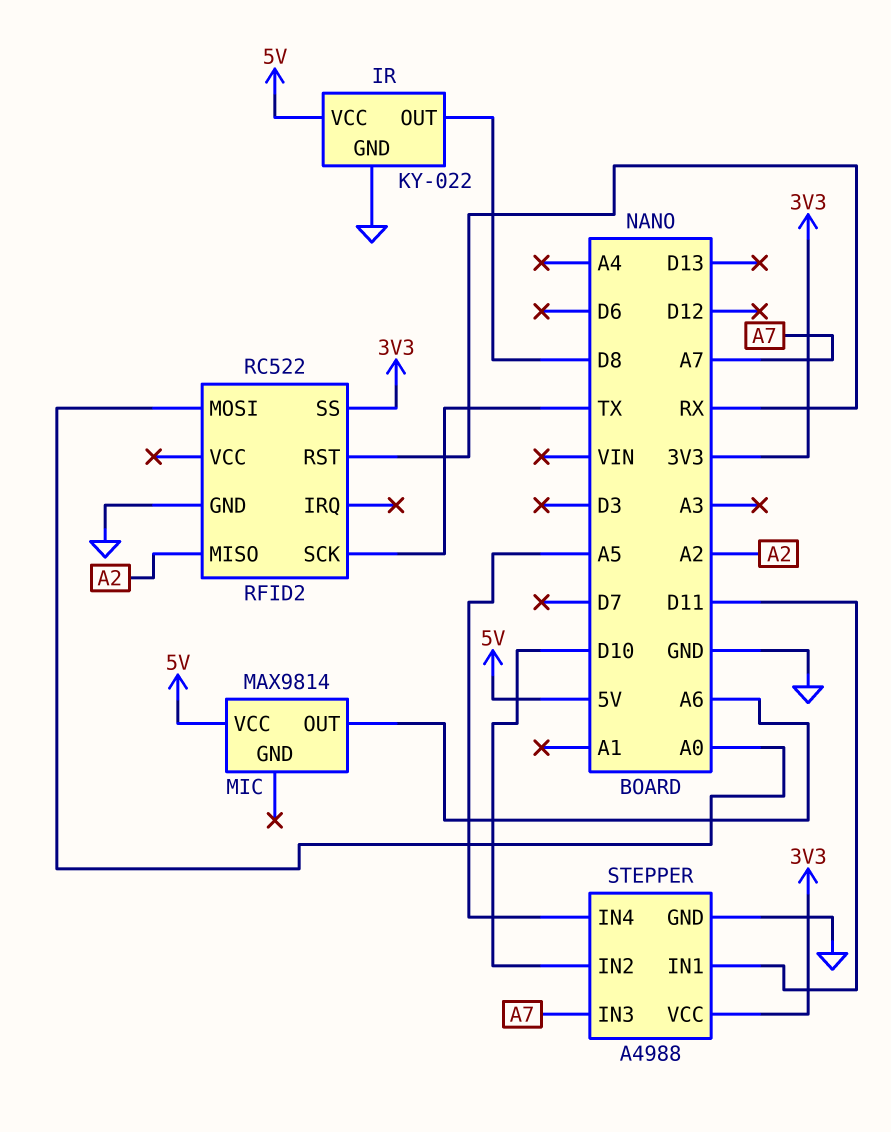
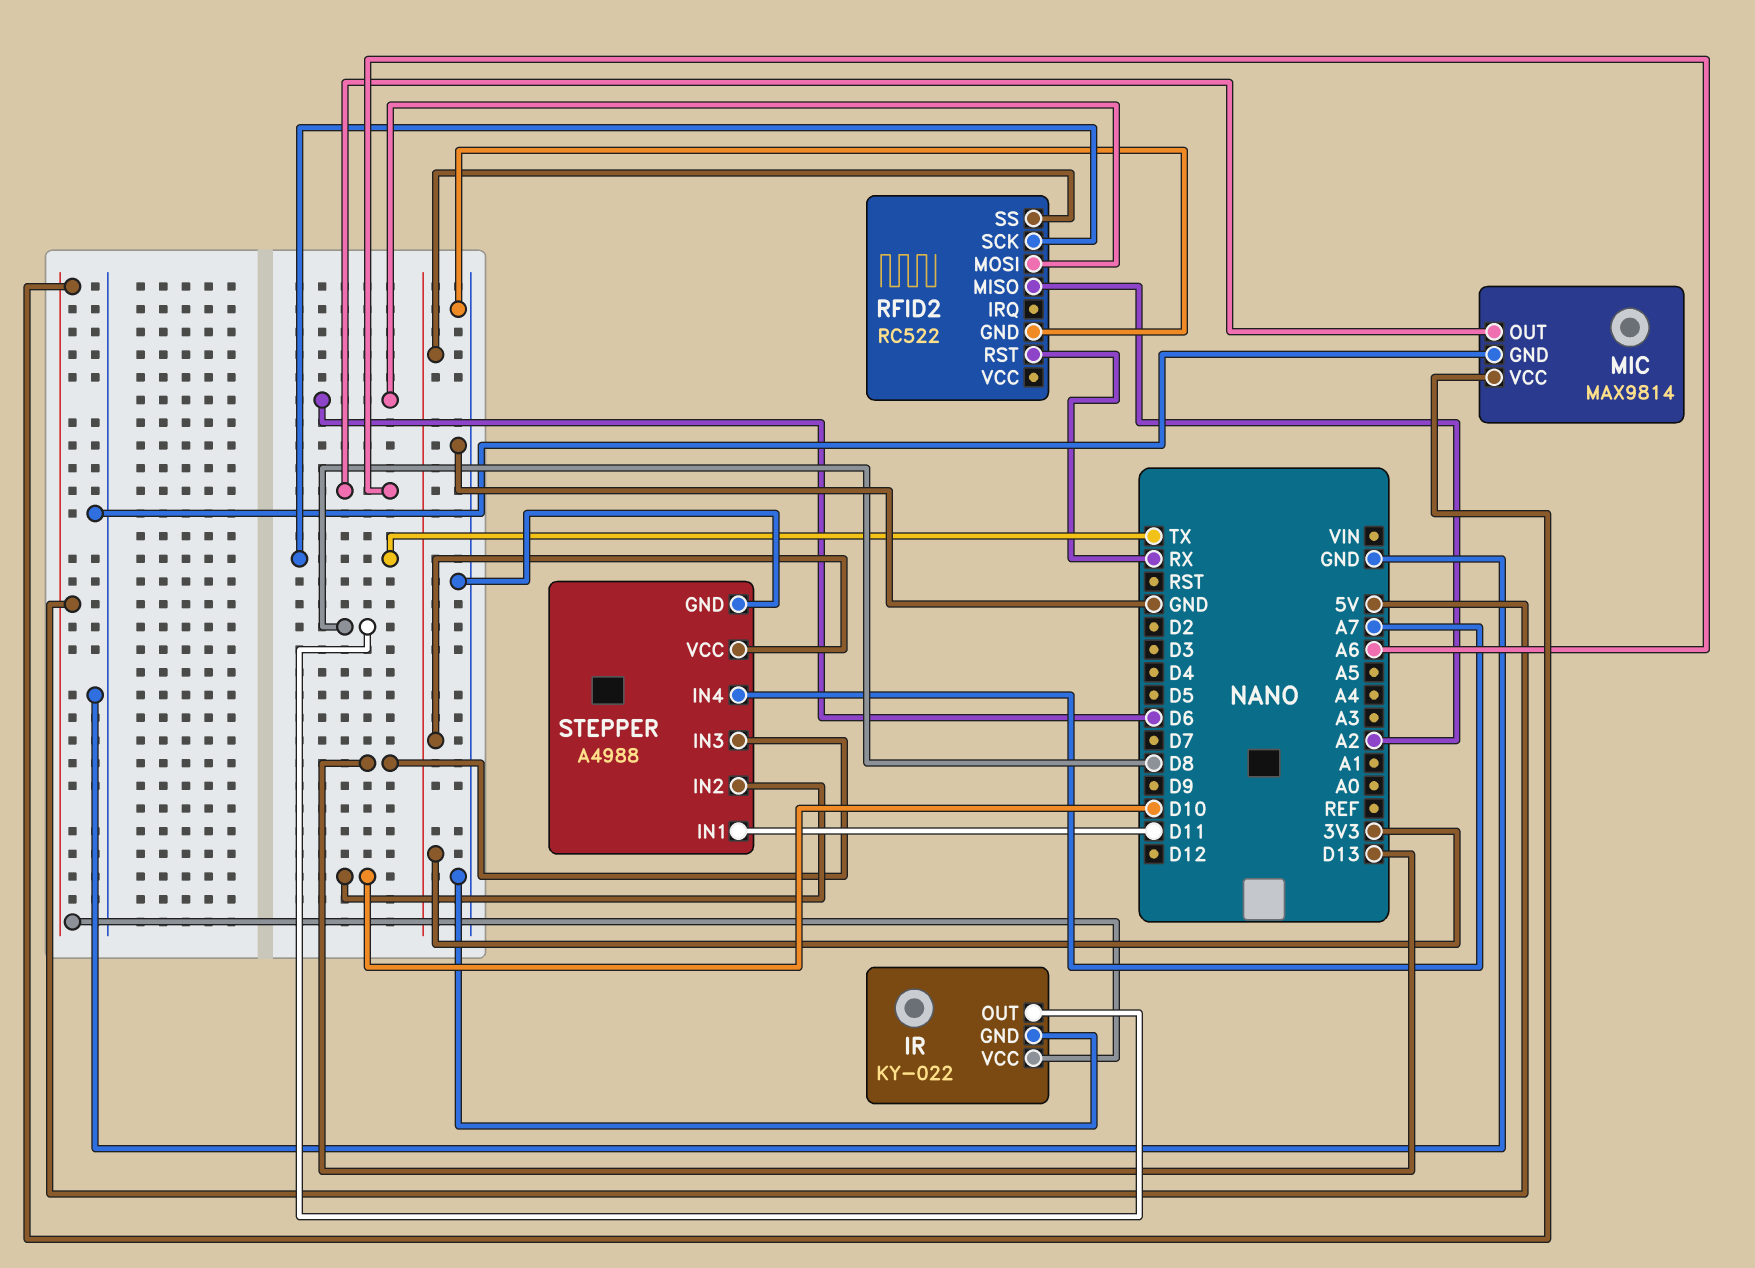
MIC pin GND: none -> GND
RFID2 pin MOSI: A0 -> D6
STEPPER pin IN3: A7 -> D13
STEPPER pin IN4: A5 -> A7

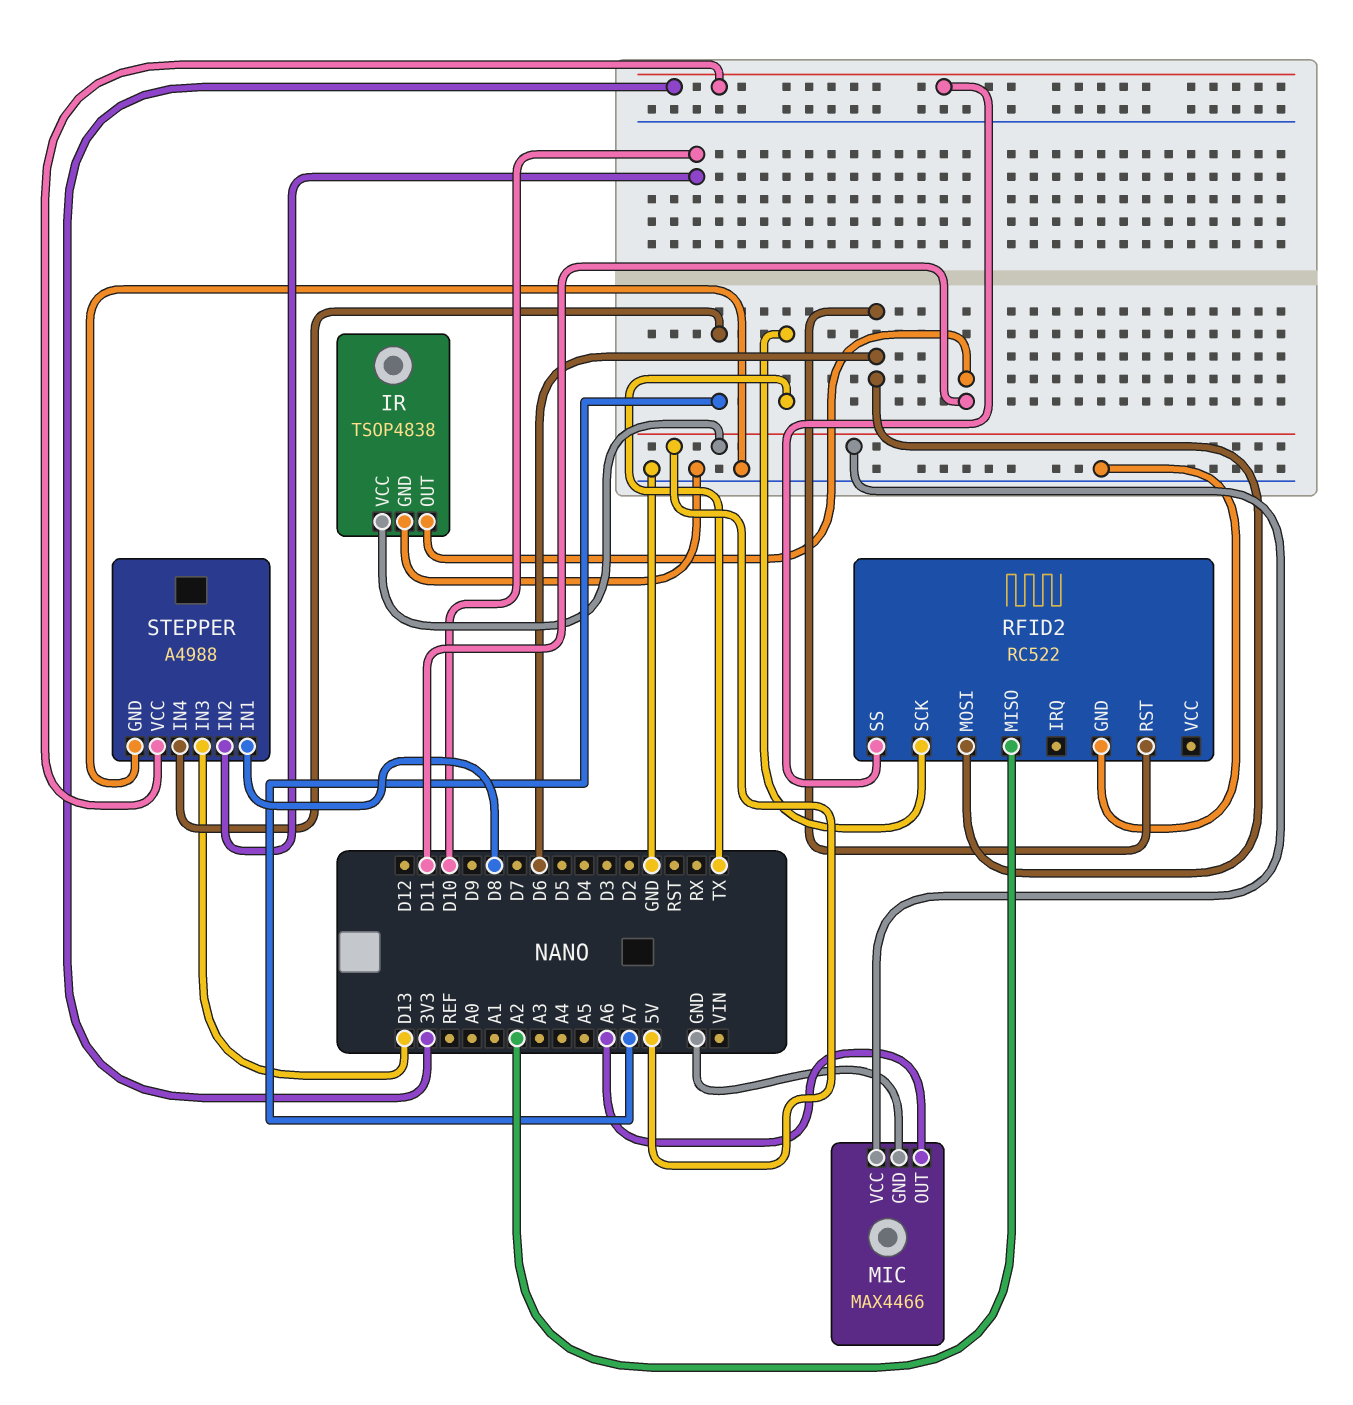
IR: KY-022 -> TSOP4838
IR pin OUT: D8 -> D11
MIC: MAX9814 -> MAX4466
RFID2 pin RST: RX -> D6
STEPPER pin IN1: D11 -> D8

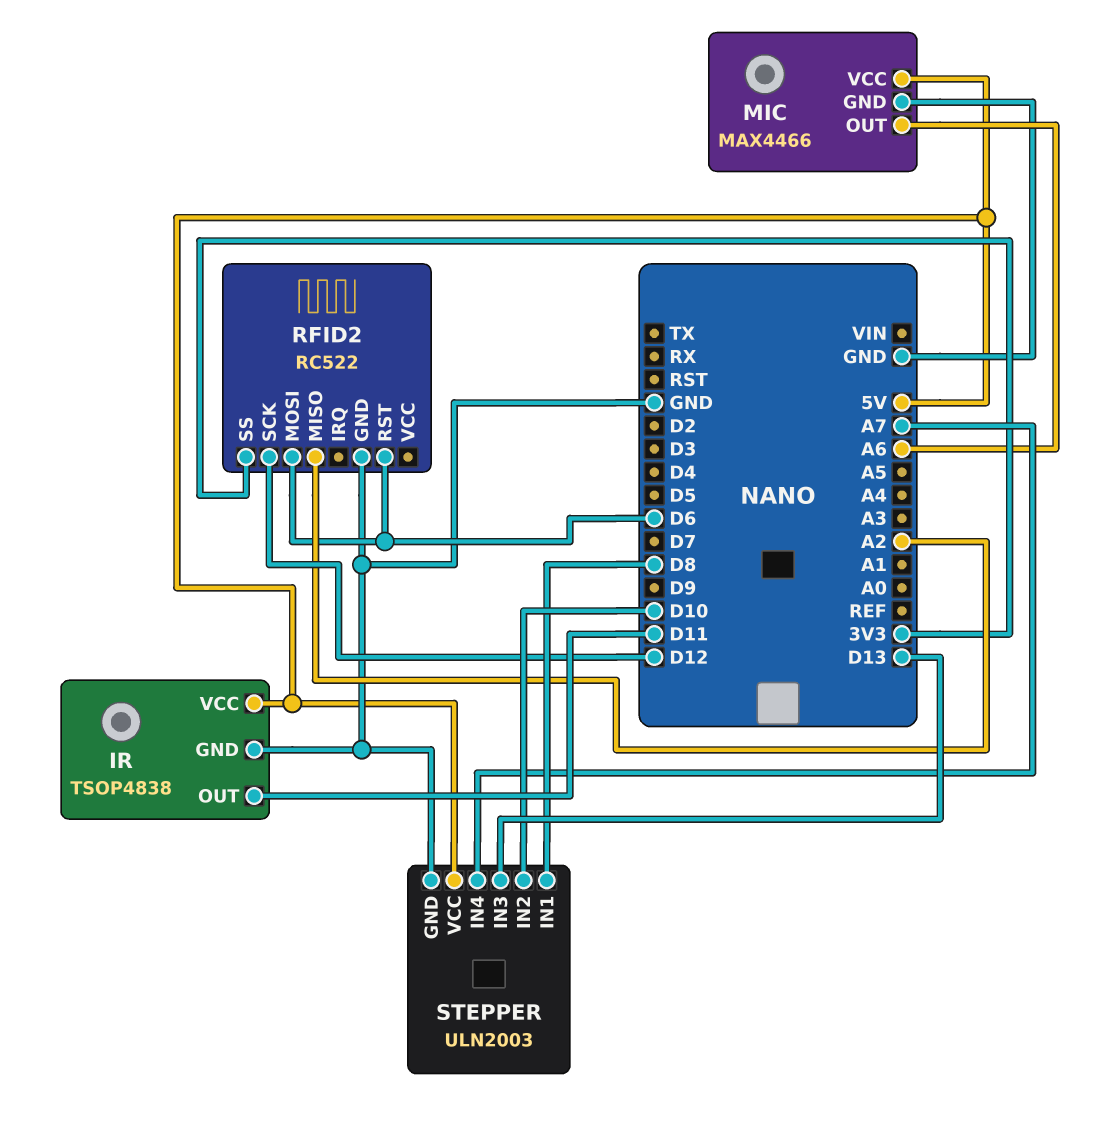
RFID2 pin SCK: TX -> D12
STEPPER: A4988 -> ULN2003
STEPPER pin VCC: 3V3 -> 5V

